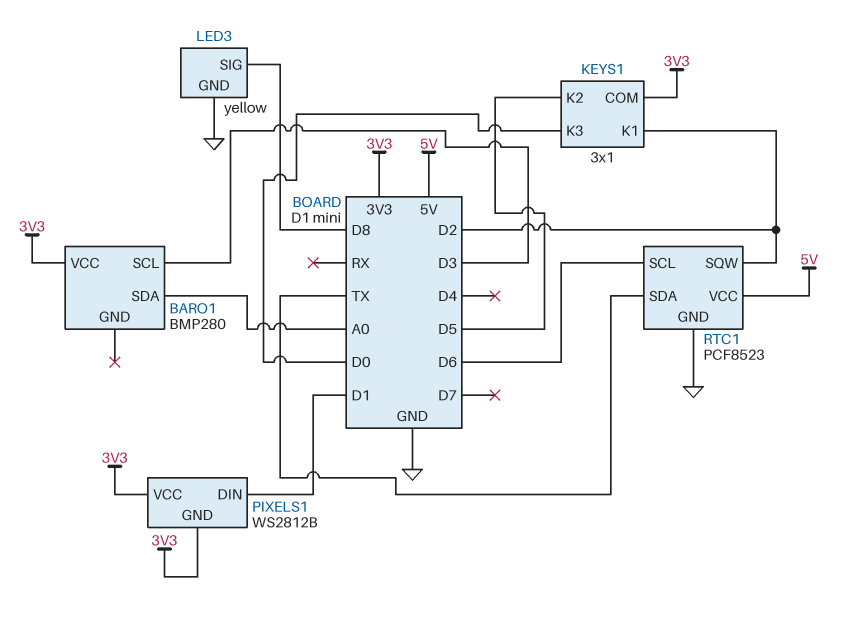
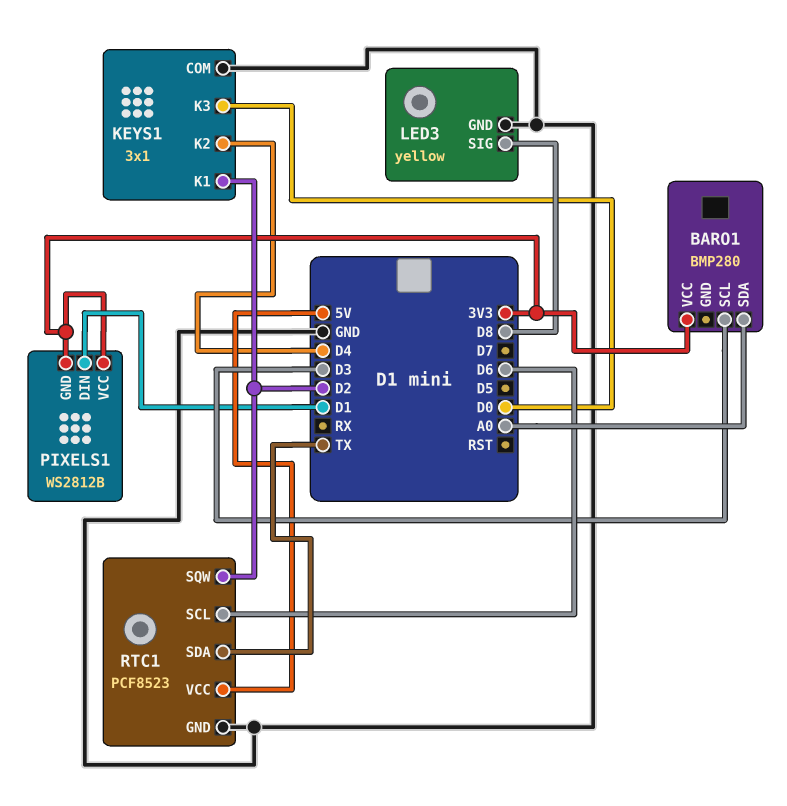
KEYS1 pin COM: 3V3 -> GND
KEYS1 pin K2: D5 -> D4

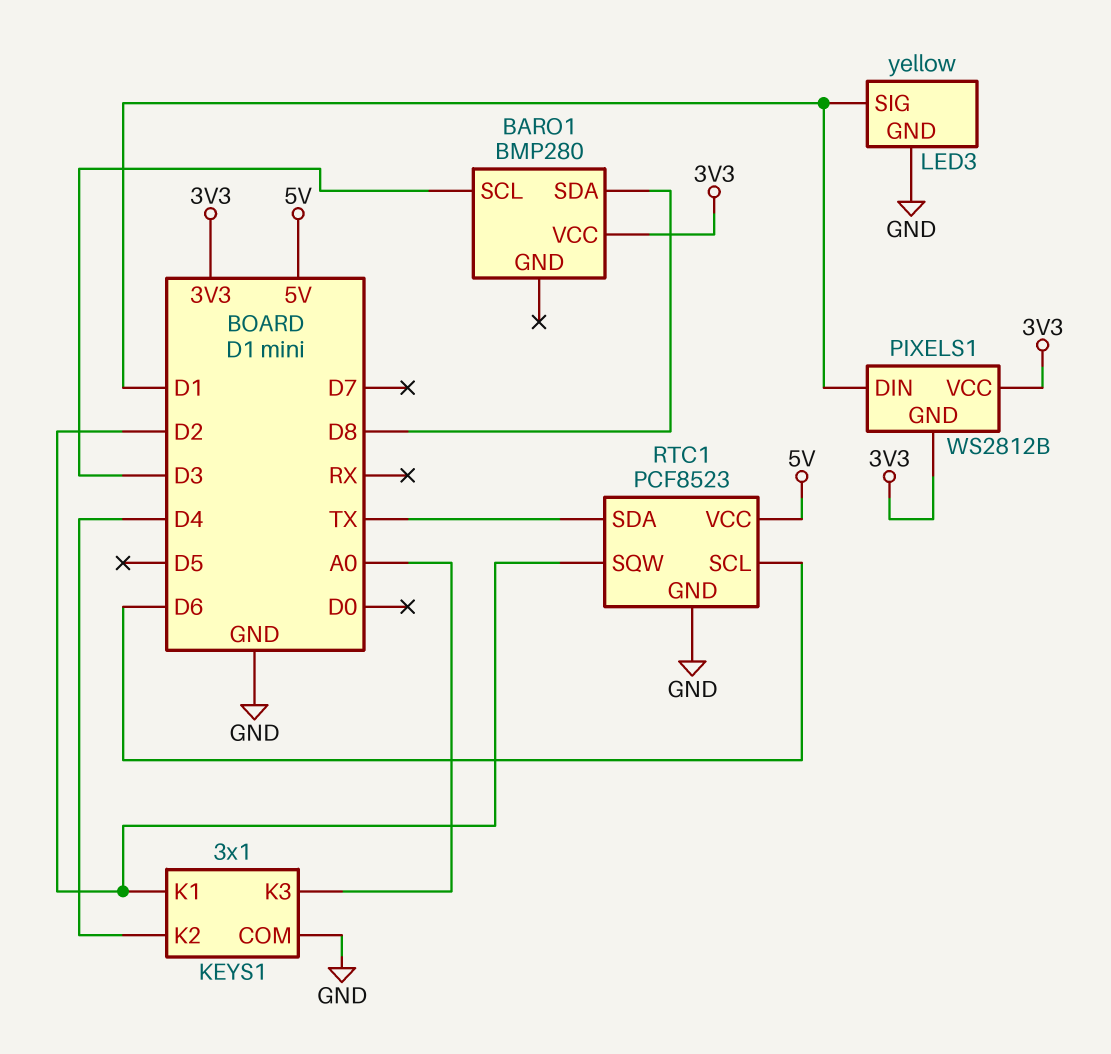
BARO1 pin SDA: A0 -> D8
KEYS1 pin K3: D0 -> A0
LED3 pin SIG: D8 -> D1

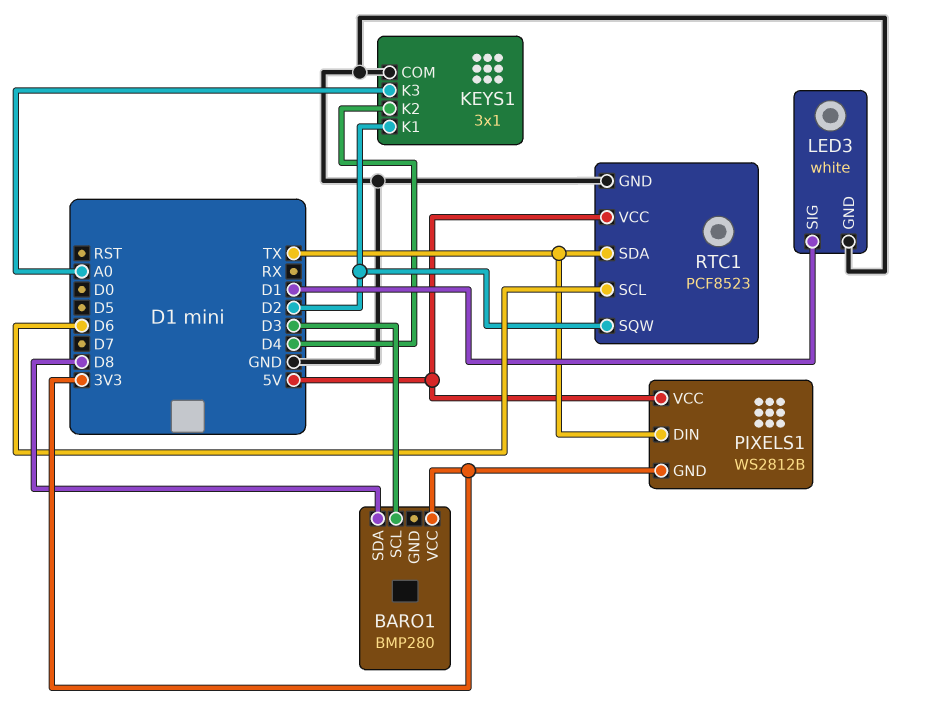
LED3: yellow -> white
PIXELS1 pin DIN: D1 -> TX
PIXELS1 pin VCC: 3V3 -> 5V

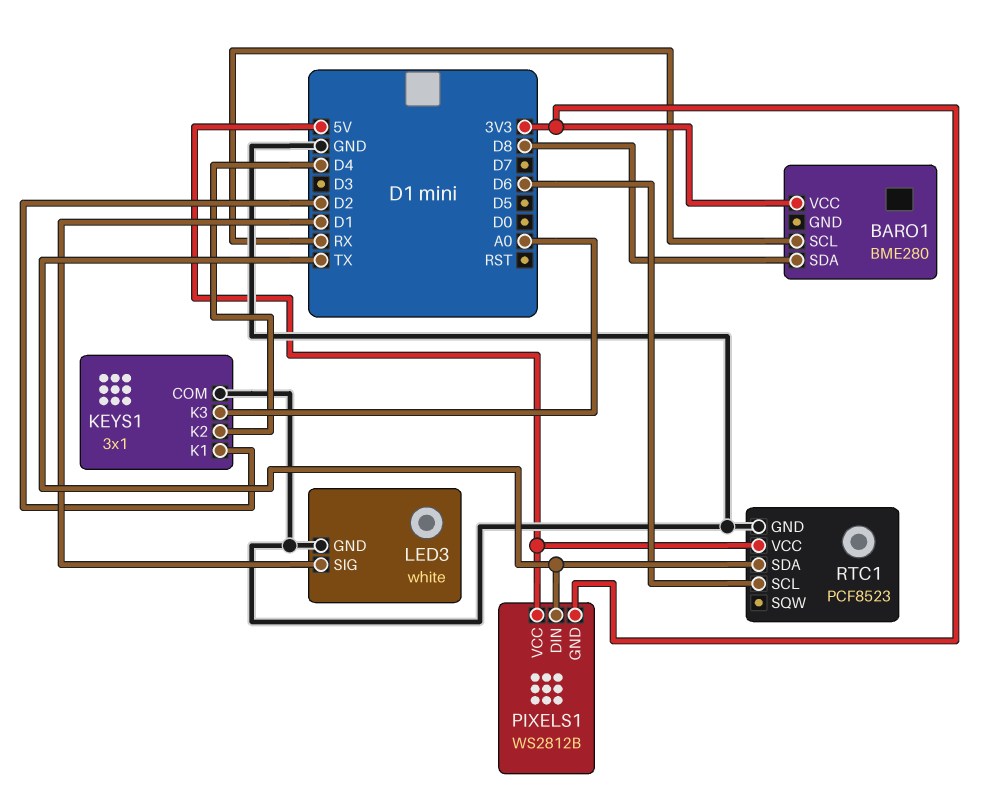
BARO1: BMP280 -> BME280
BARO1 pin SCL: D3 -> RX
RTC1 pin SQW: D2 -> none

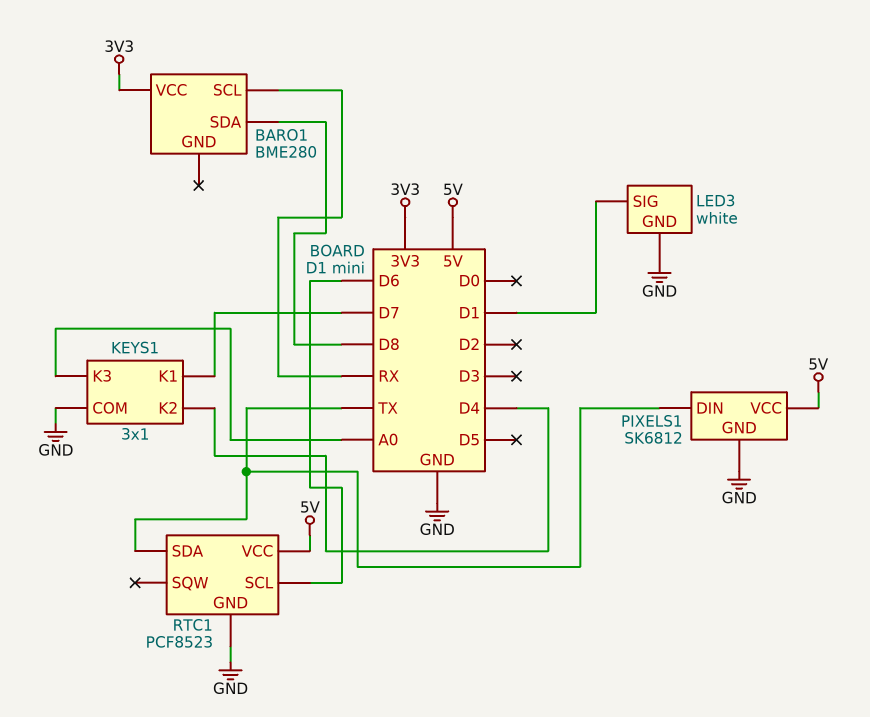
KEYS1 pin K1: D2 -> D7
PIXELS1: WS2812B -> SK6812
PIXELS1 pin GND: 3V3 -> GND

